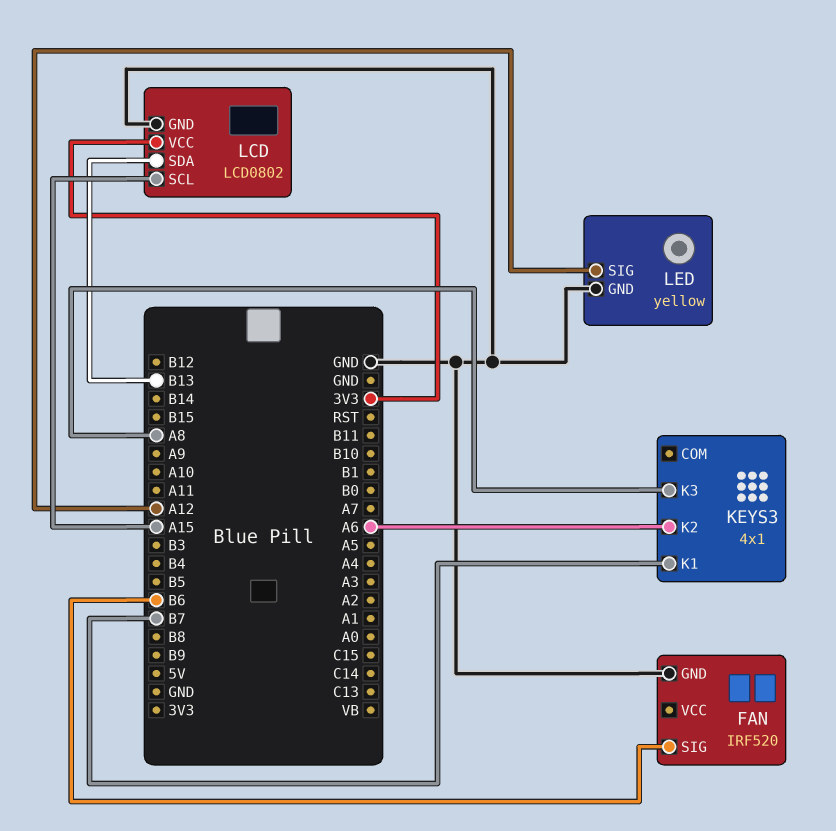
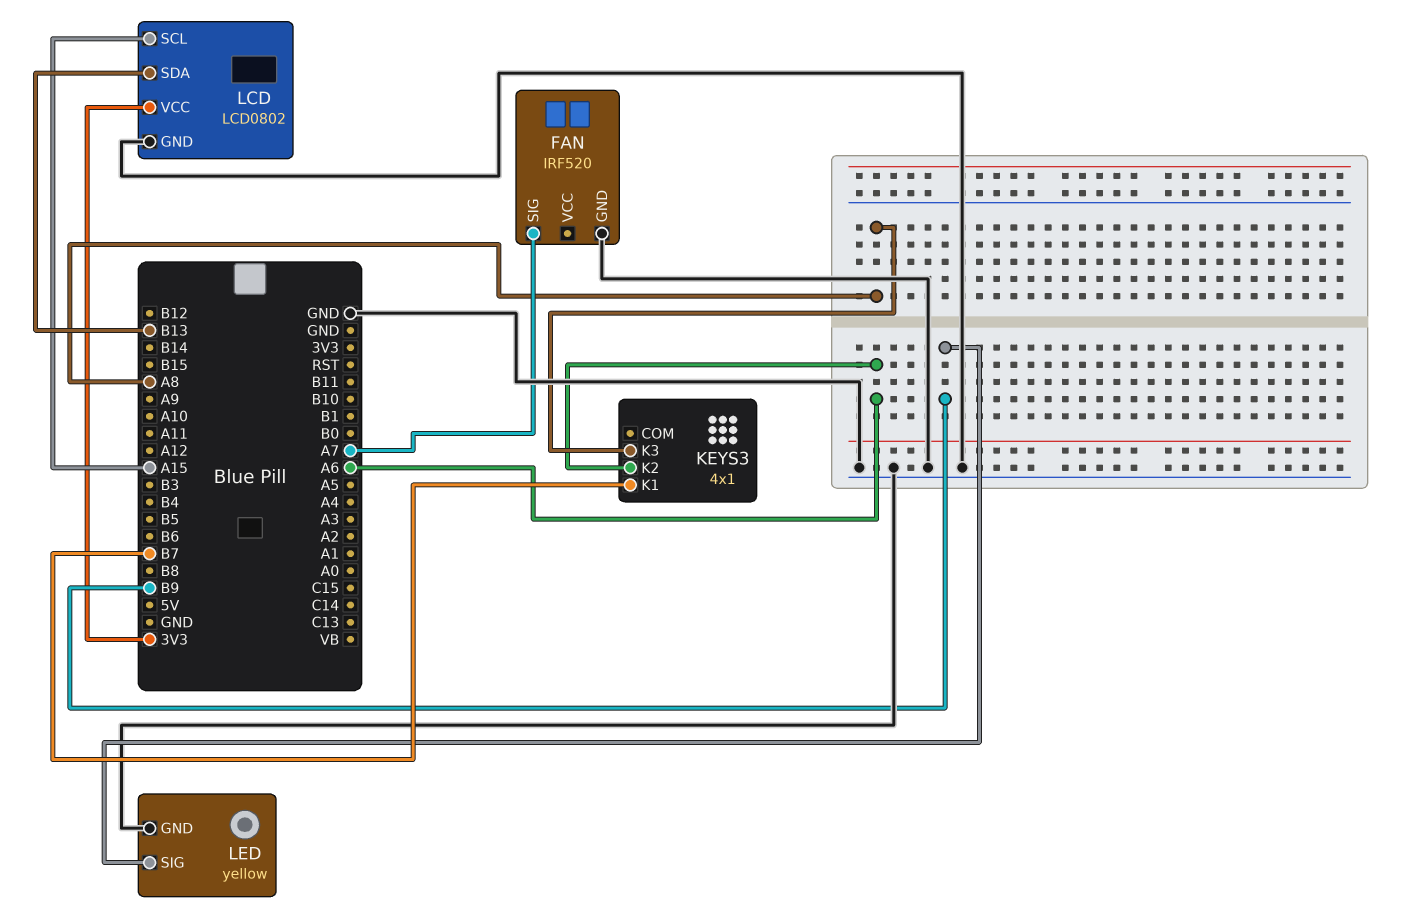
FAN pin SIG: B6 -> A7
LED pin SIG: A12 -> B9

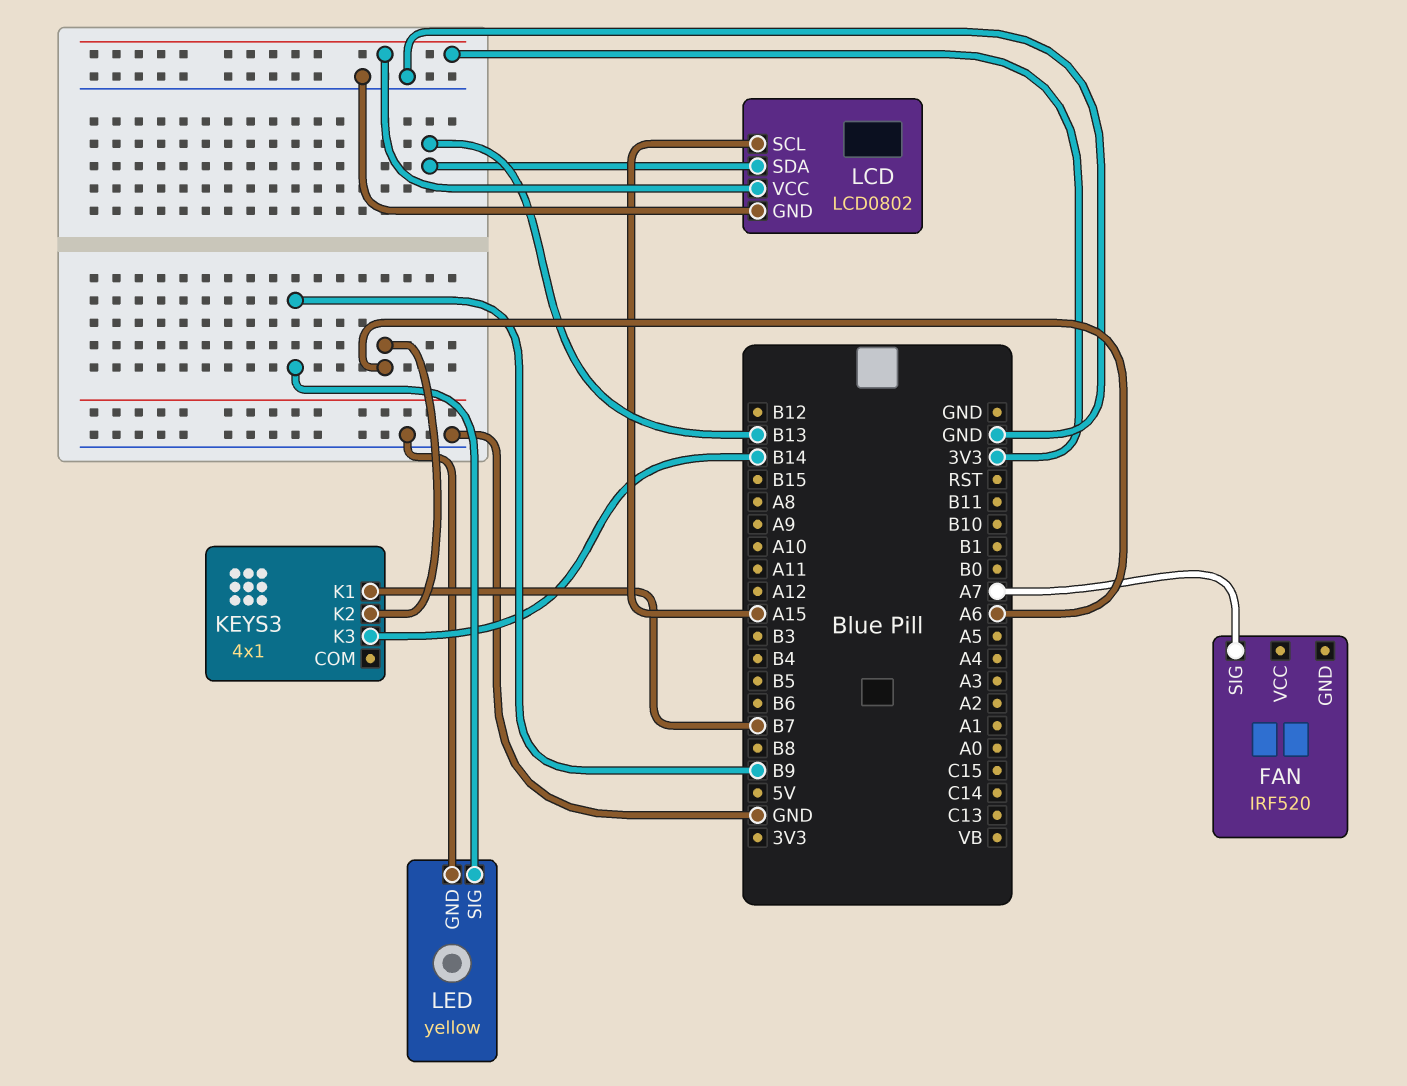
FAN pin GND: GND -> none
KEYS3 pin K3: A8 -> B14

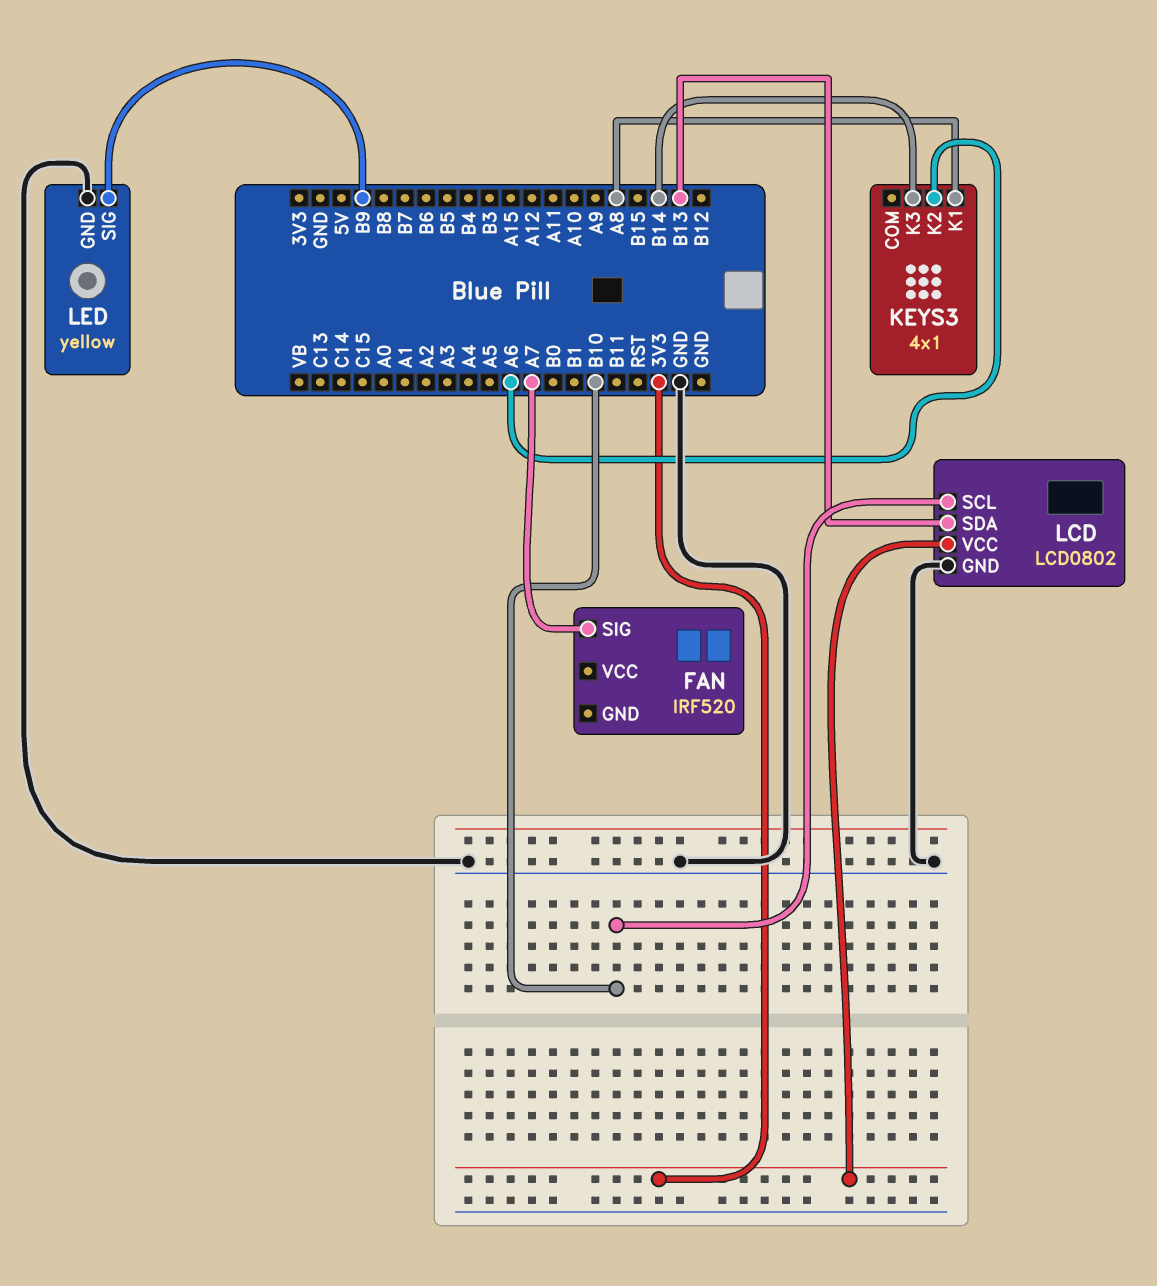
KEYS3 pin K1: B7 -> A8
LCD pin SCL: A15 -> B10

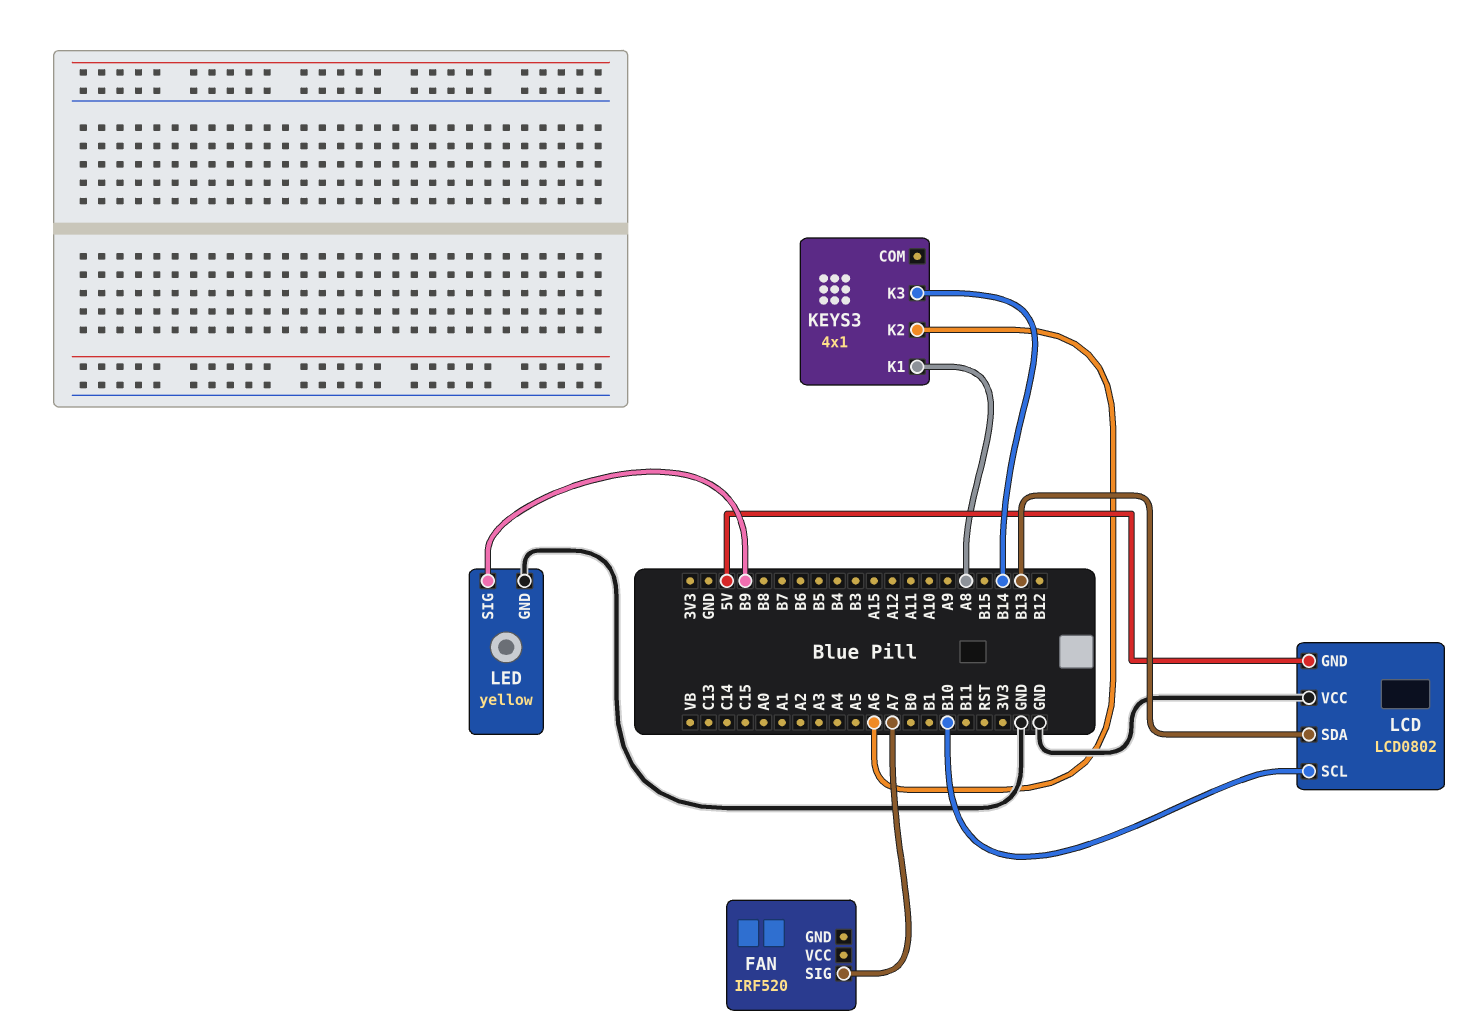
LCD pin GND: GND -> 5V
LCD pin VCC: 3V3 -> GND

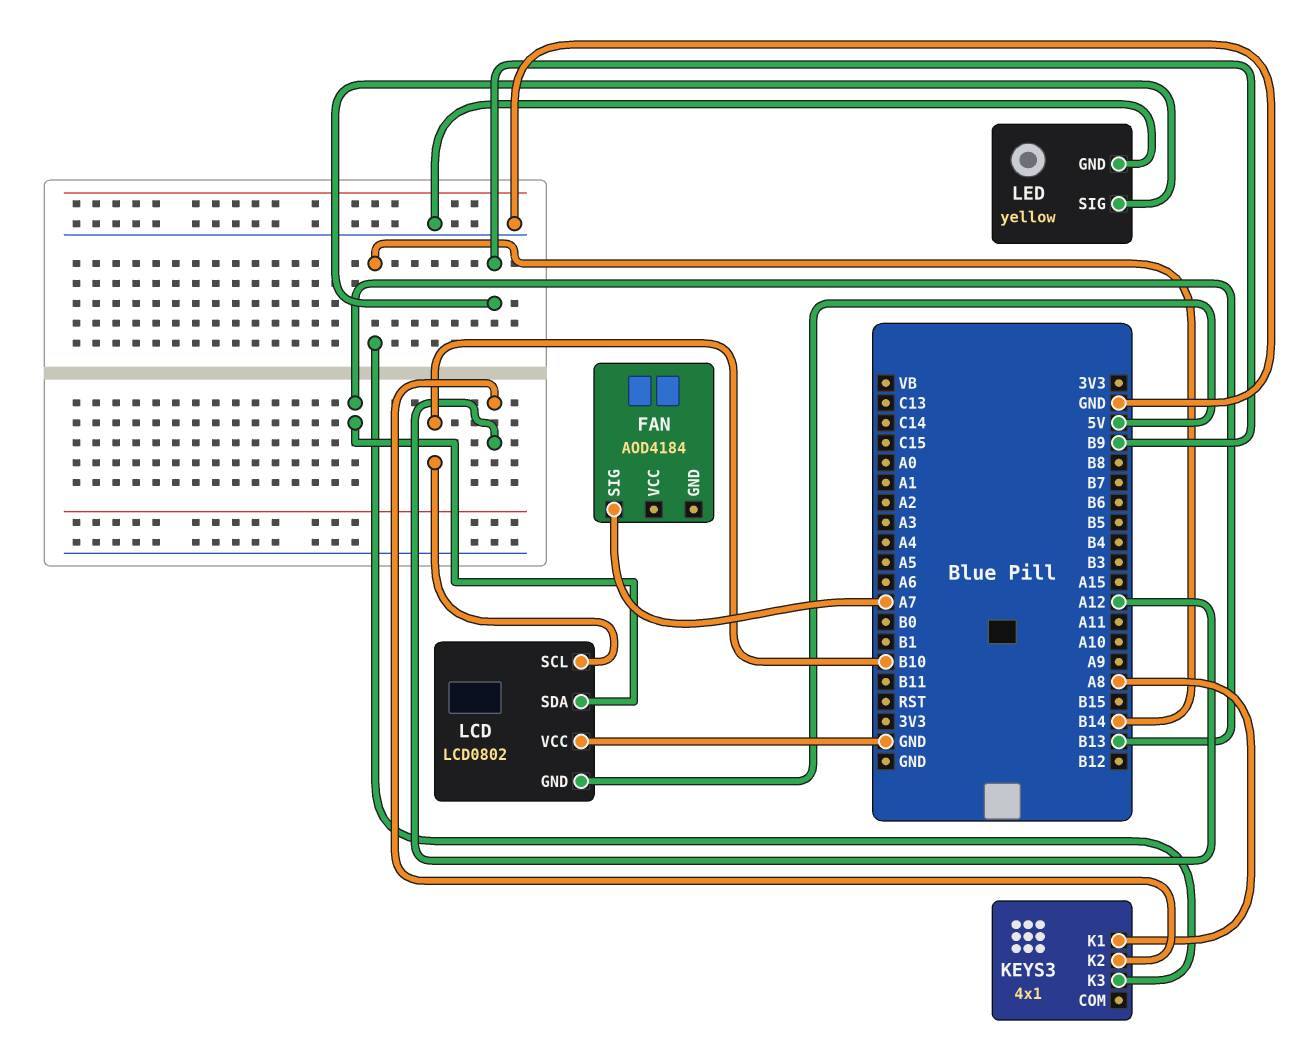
FAN: IRF520 -> AOD4184
KEYS3 pin K2: A6 -> A12

